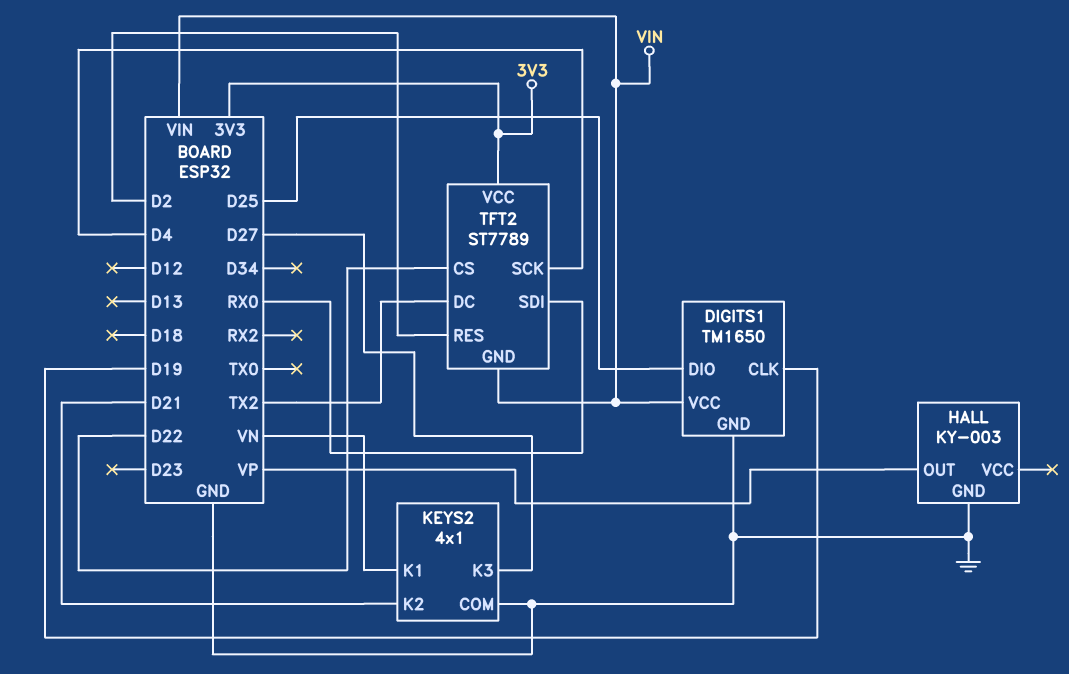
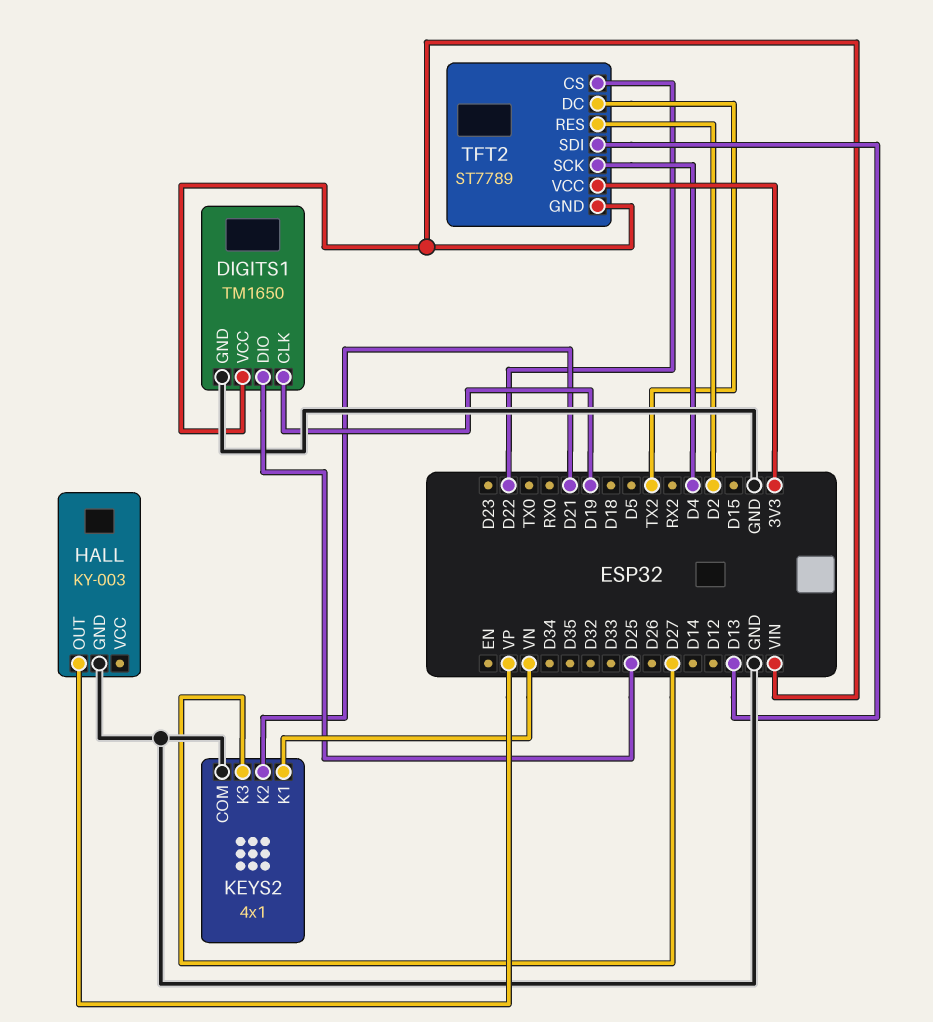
TFT2 pin SDI: RX0 -> D13

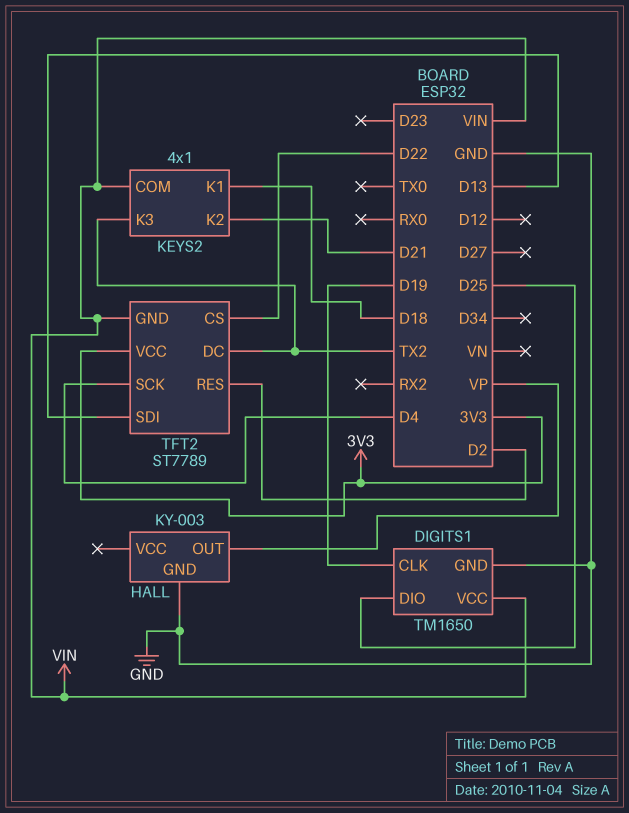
KEYS2 pin COM: GND -> VIN
KEYS2 pin K1: VN -> D18
KEYS2 pin K3: D27 -> TX2

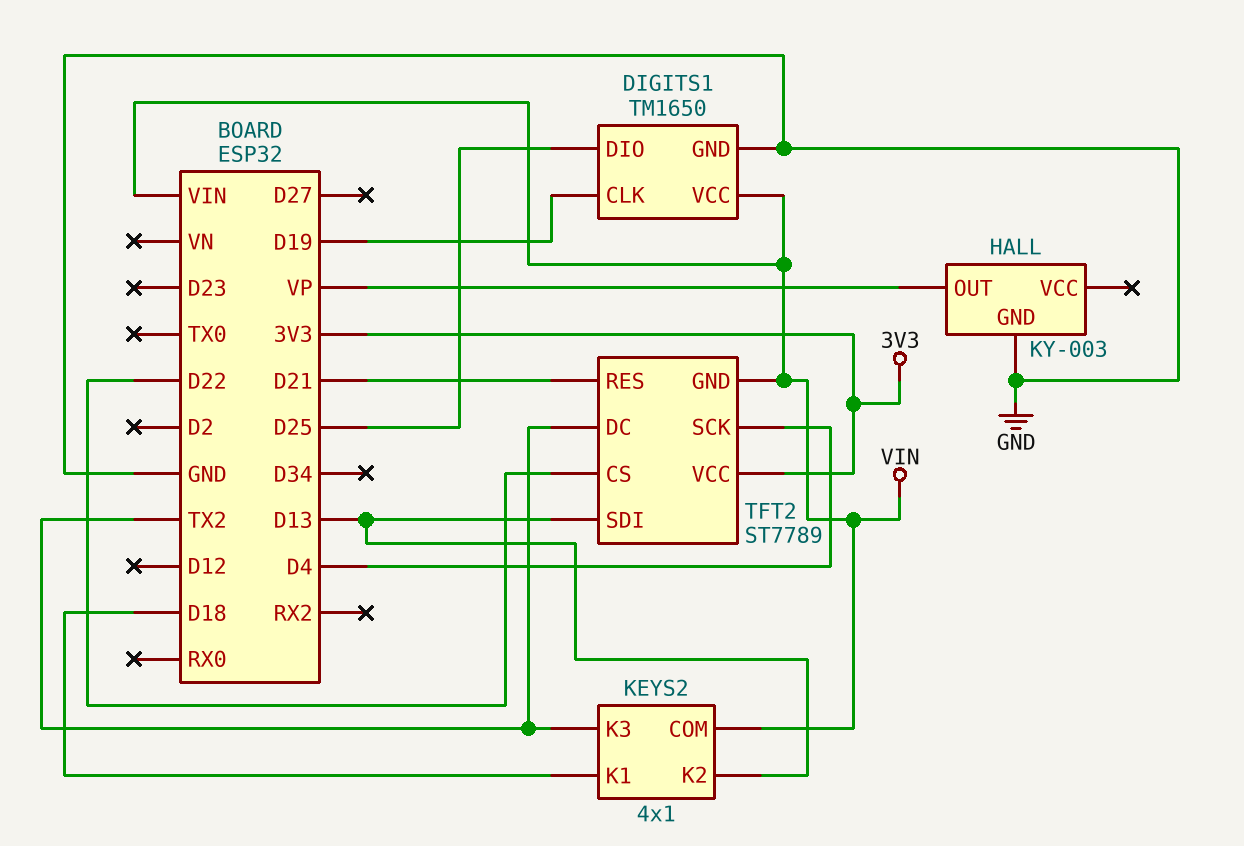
KEYS2 pin K2: D21 -> D13
TFT2 pin RES: D2 -> D21

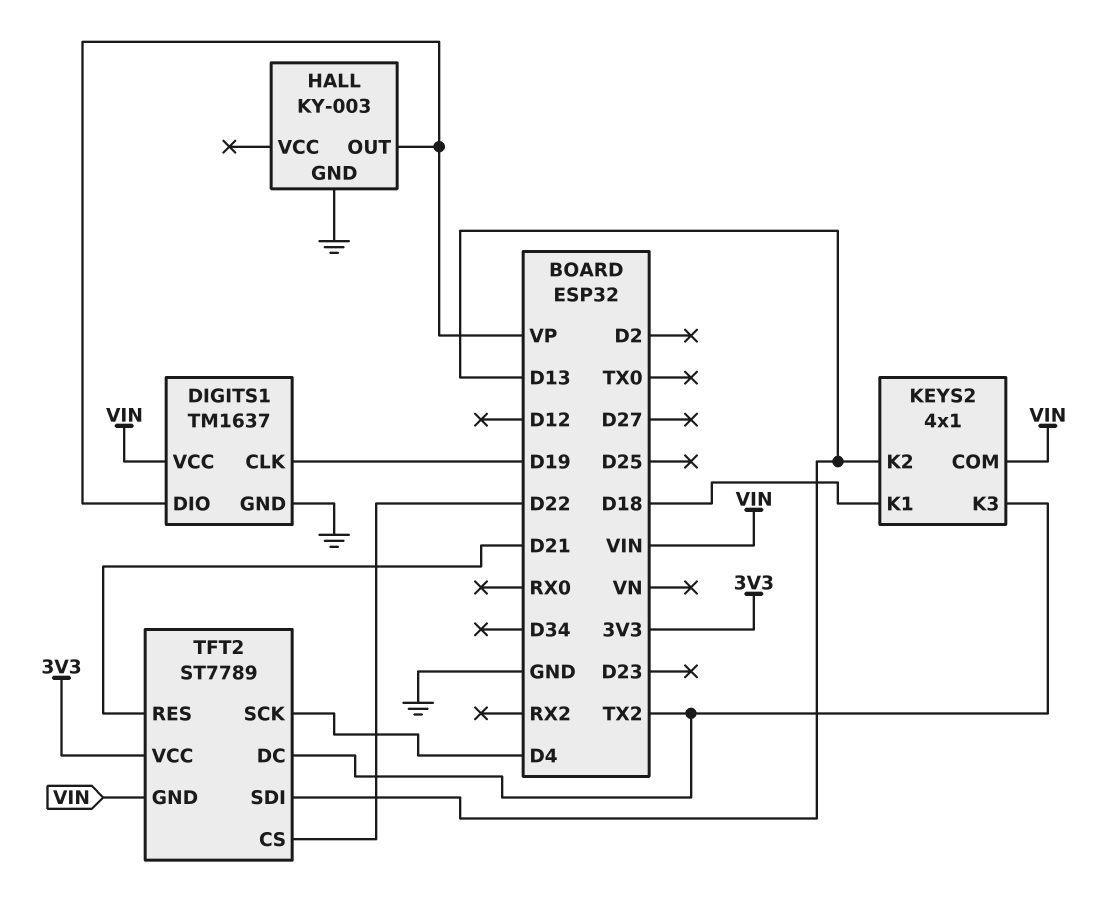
DIGITS1: TM1650 -> TM1637
DIGITS1 pin DIO: D25 -> VP

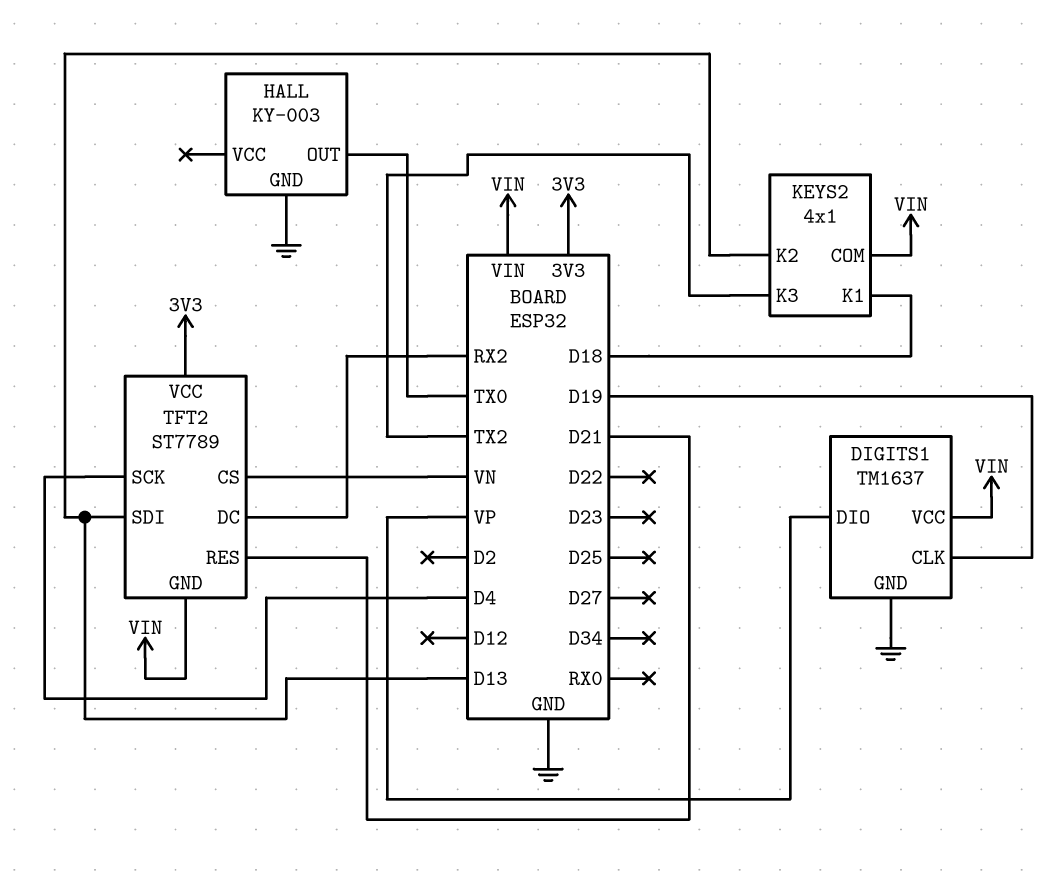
HALL pin OUT: VP -> TX0
TFT2 pin CS: D22 -> VN
TFT2 pin DC: TX2 -> RX2

